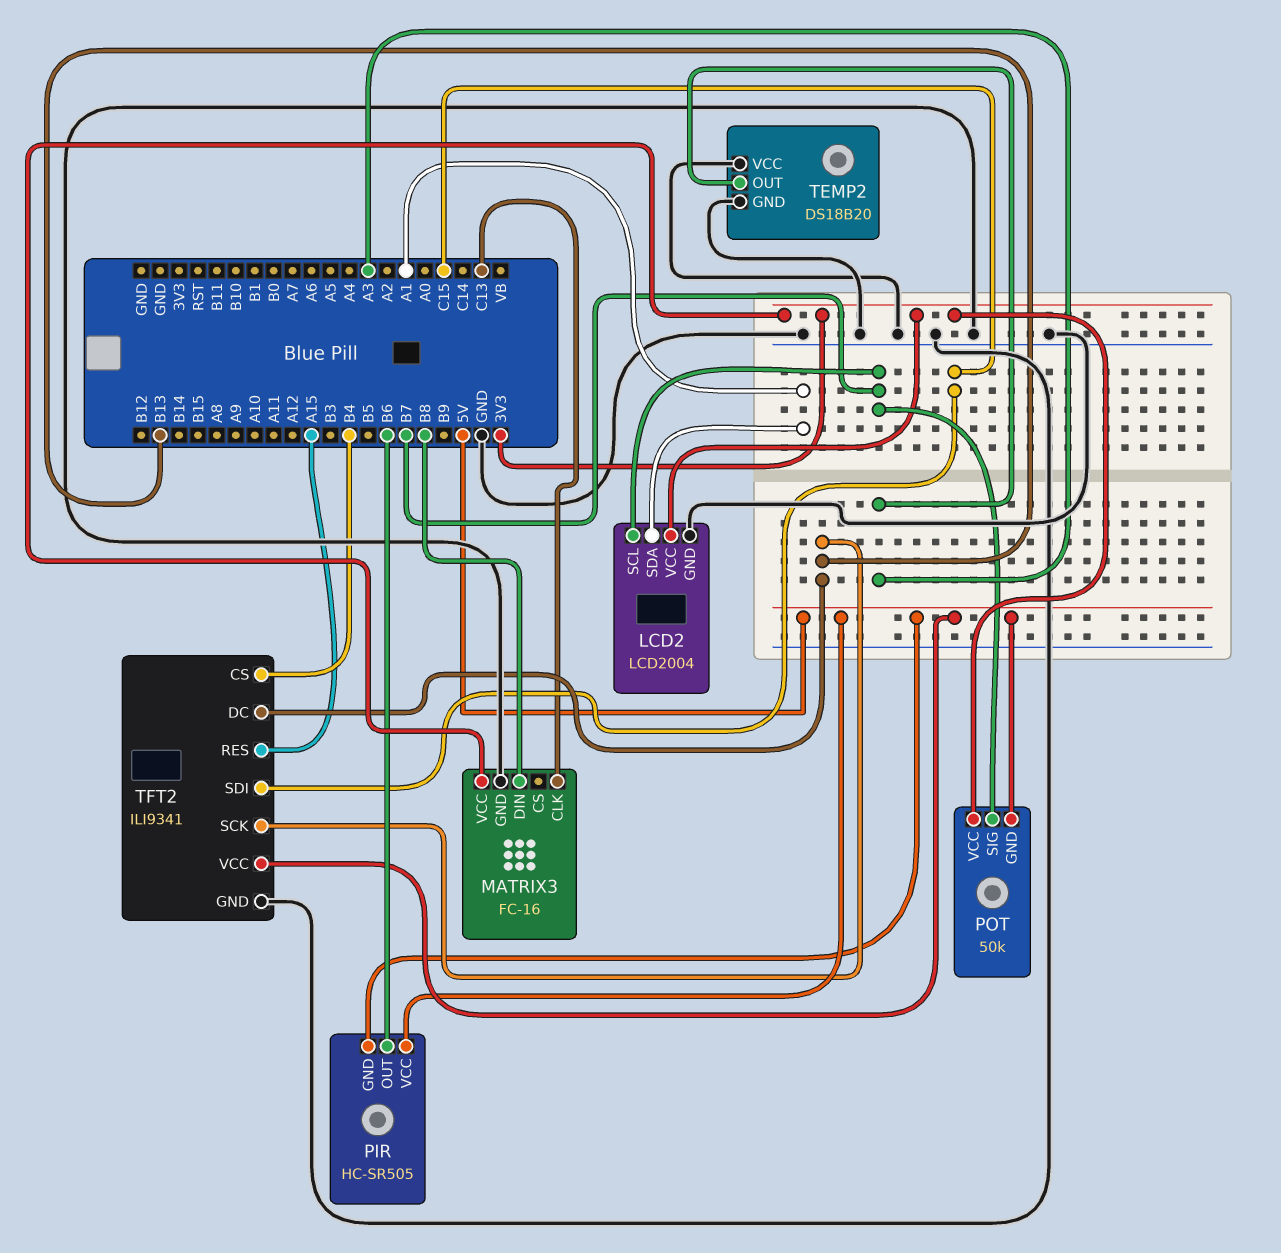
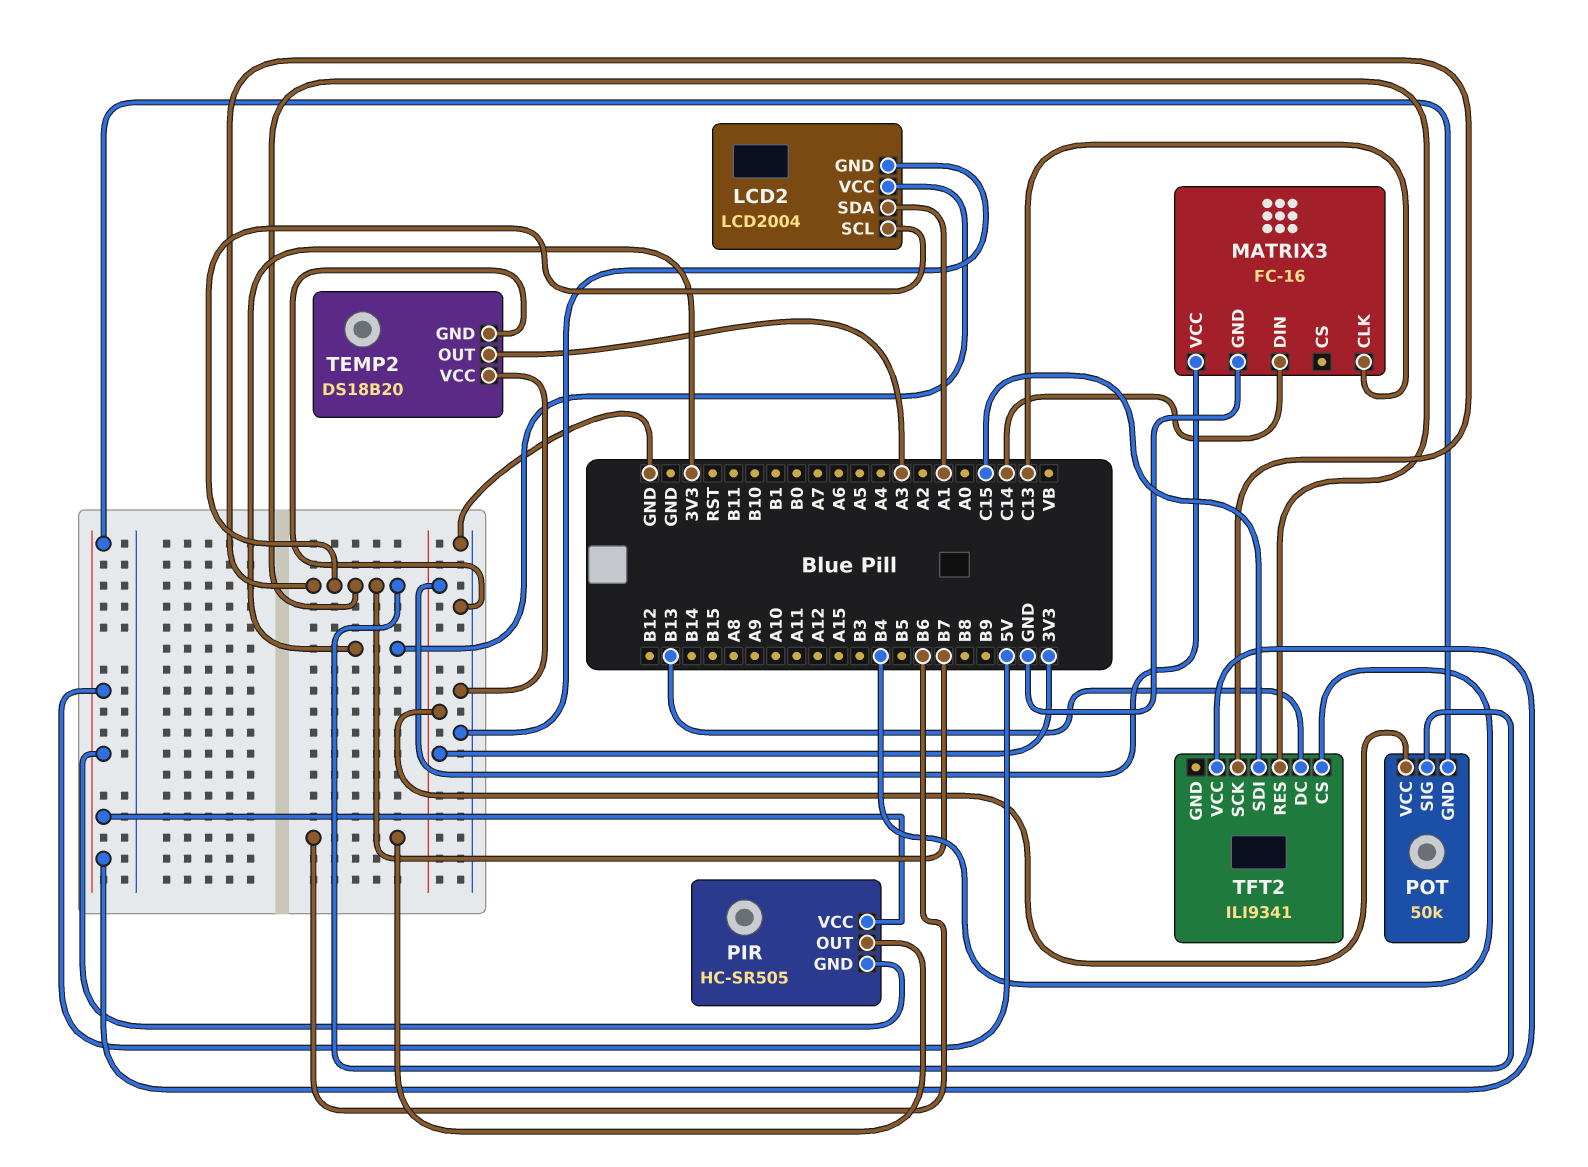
MATRIX3 pin DIN: B8 -> C14
TFT2 pin GND: GND -> none
TFT2 pin RES: A15 -> B7
TFT2 pin SCK: B13 -> B7

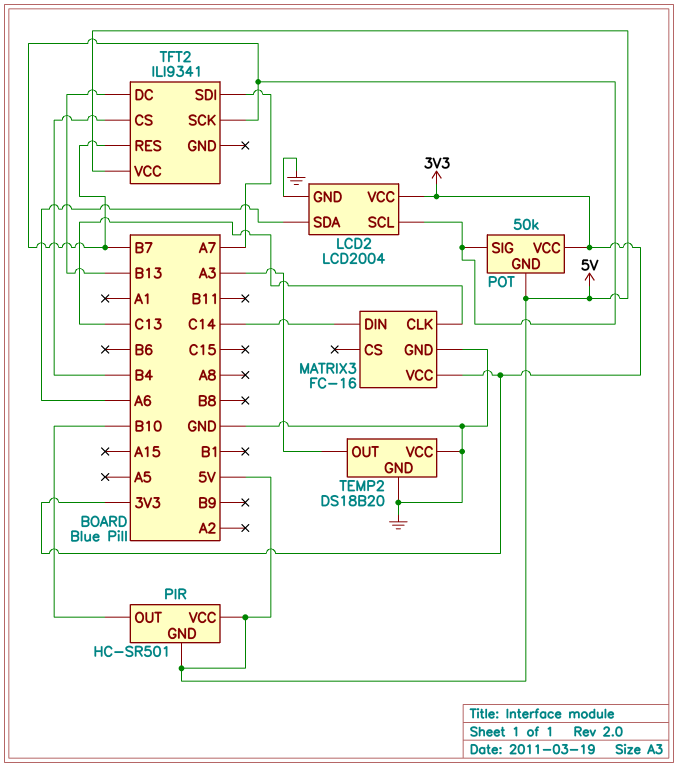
LCD2 pin SDA: A1 -> A6
PIR: HC-SR505 -> HC-SR501
PIR pin OUT: B6 -> B10
TFT2 pin SDI: C15 -> A7

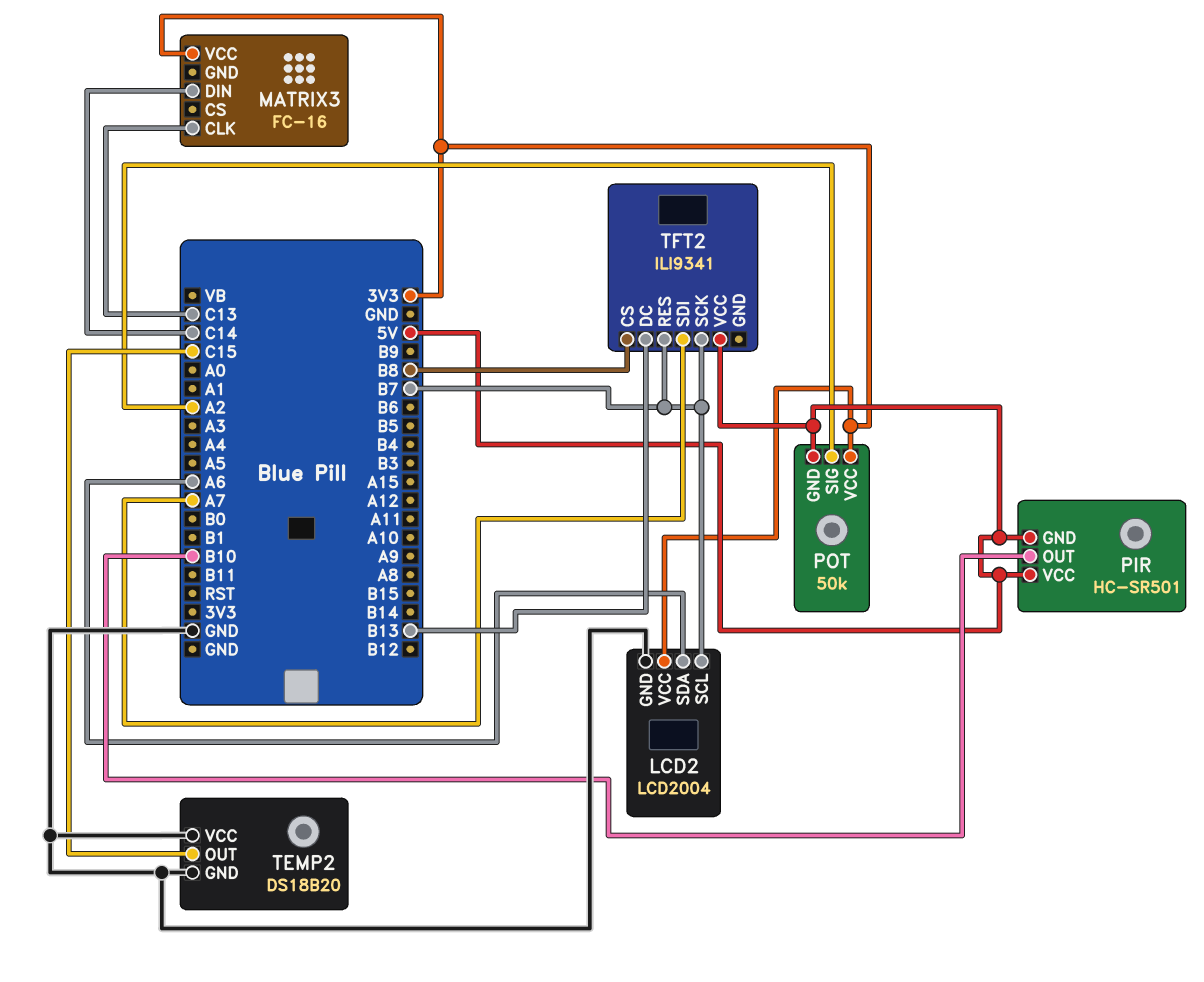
MATRIX3 pin GND: GND -> none
POT pin SIG: B7 -> A2
TEMP2 pin OUT: A3 -> C15
TFT2 pin CS: B4 -> B8

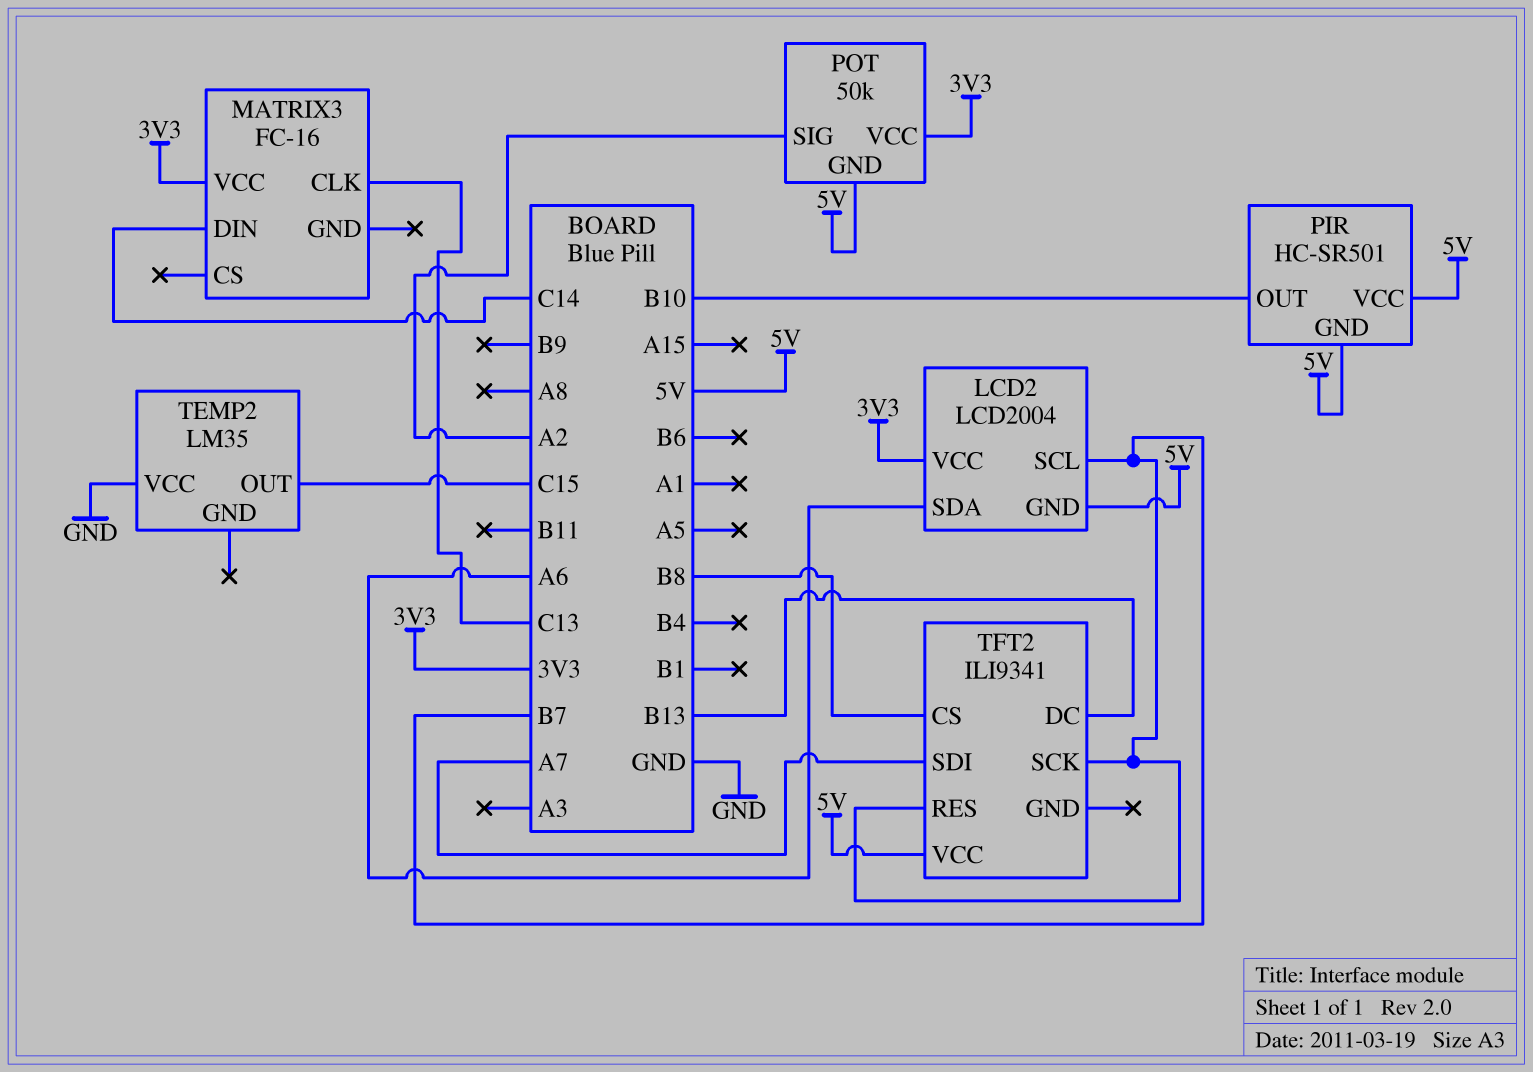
LCD2 pin GND: GND -> 5V
TEMP2: DS18B20 -> LM35
TEMP2 pin GND: GND -> none

